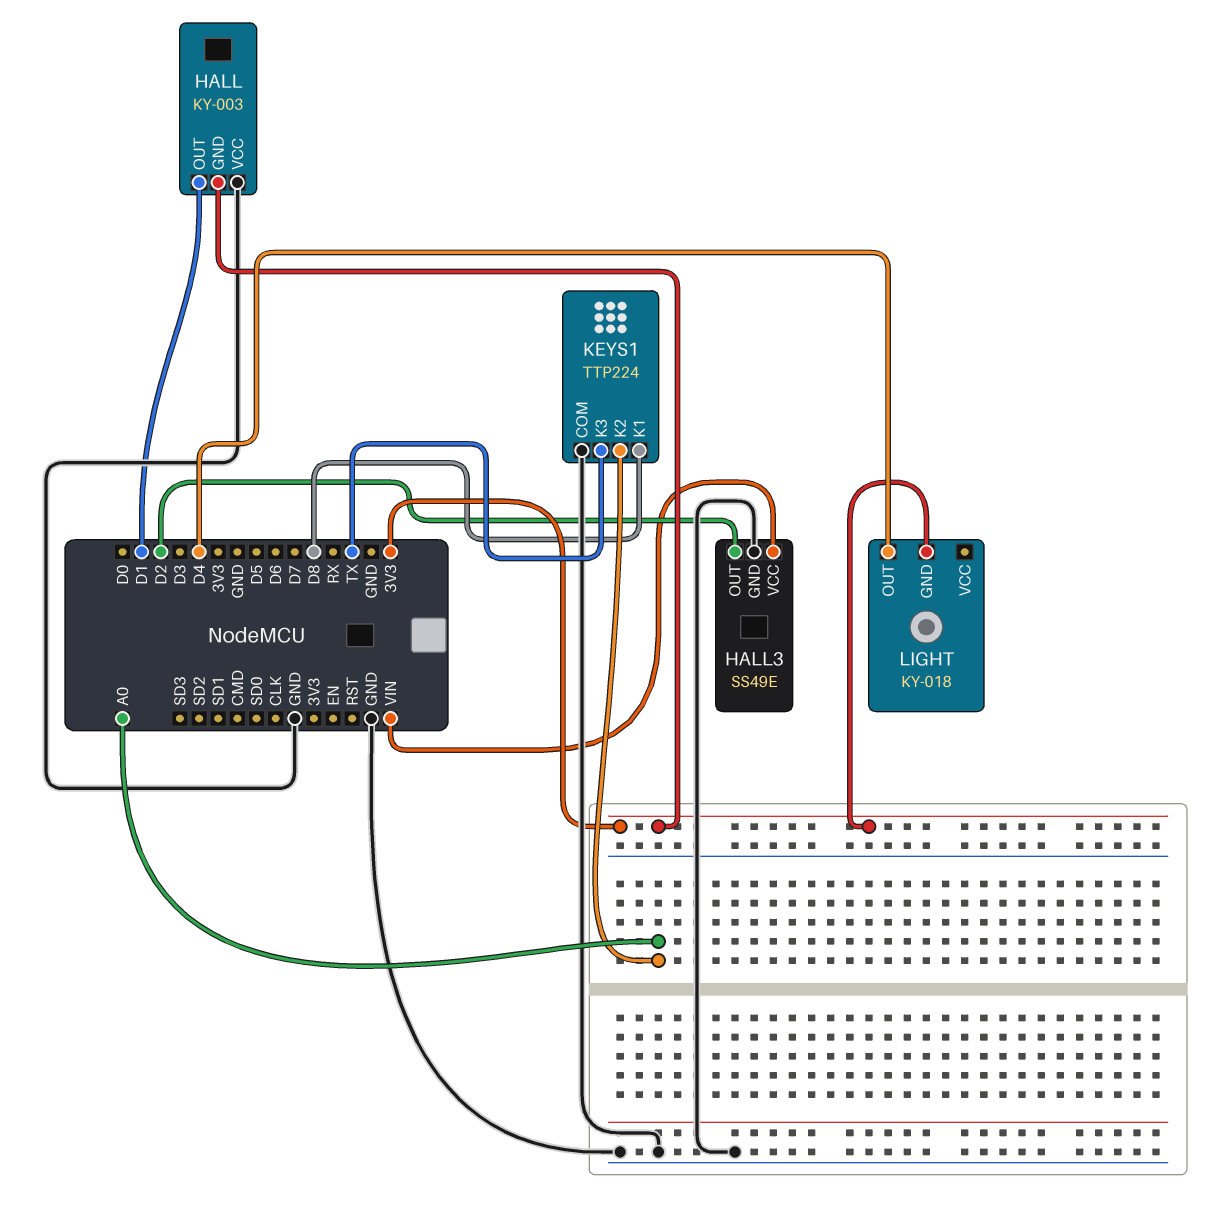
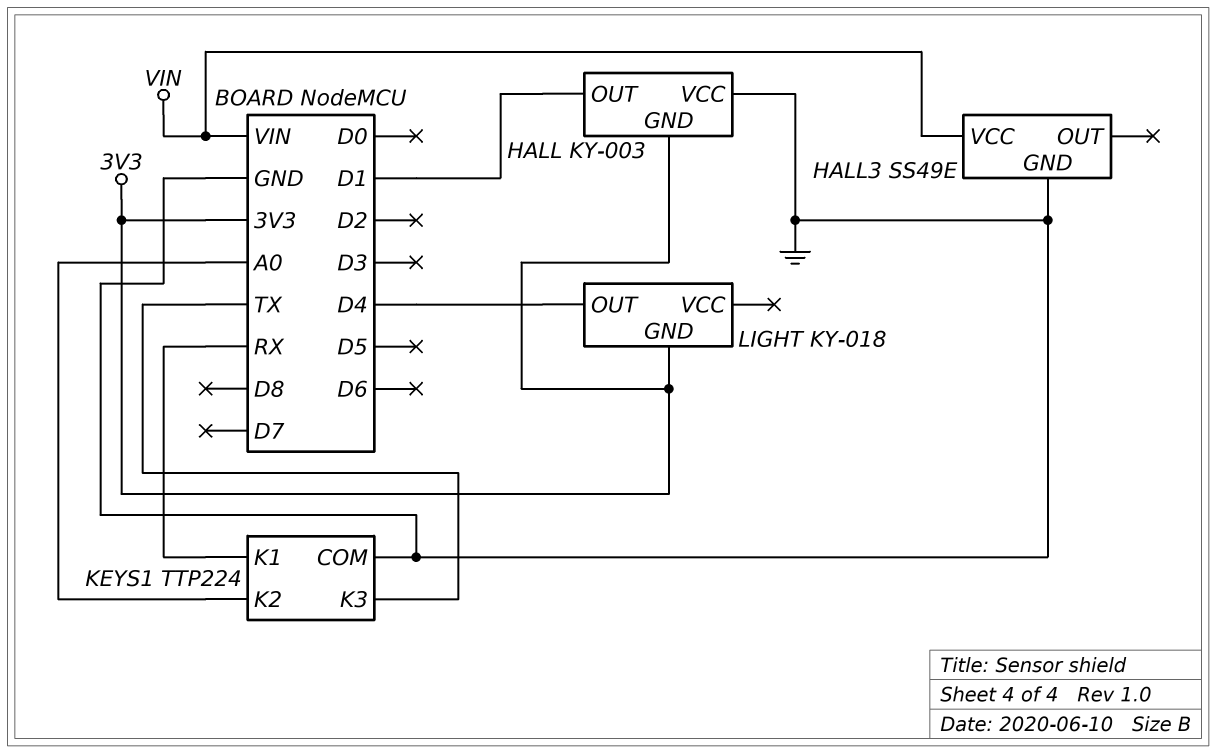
HALL3 pin OUT: D2 -> none
KEYS1 pin K1: D8 -> RX

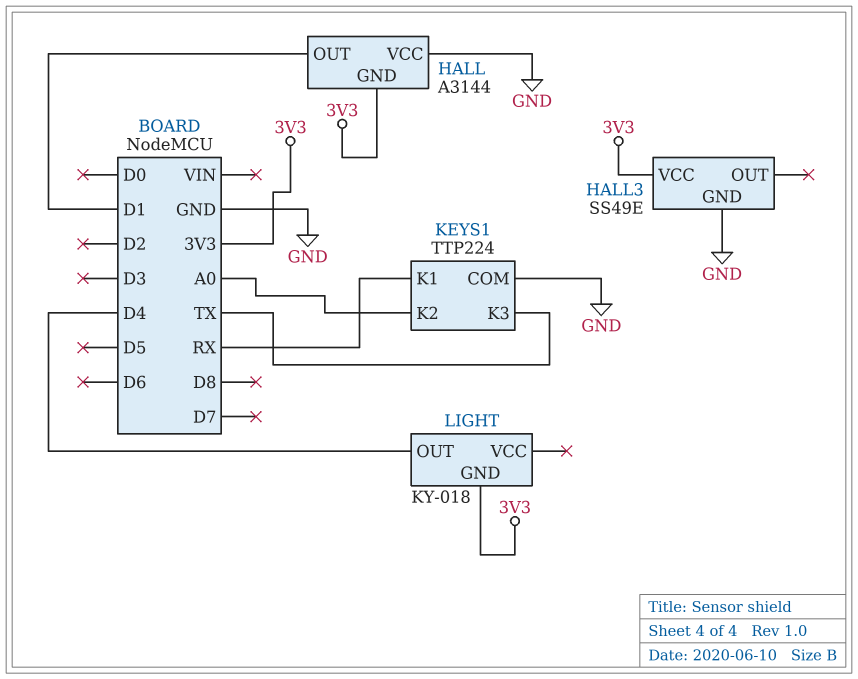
HALL: KY-003 -> A3144
HALL3 pin VCC: VIN -> 3V3

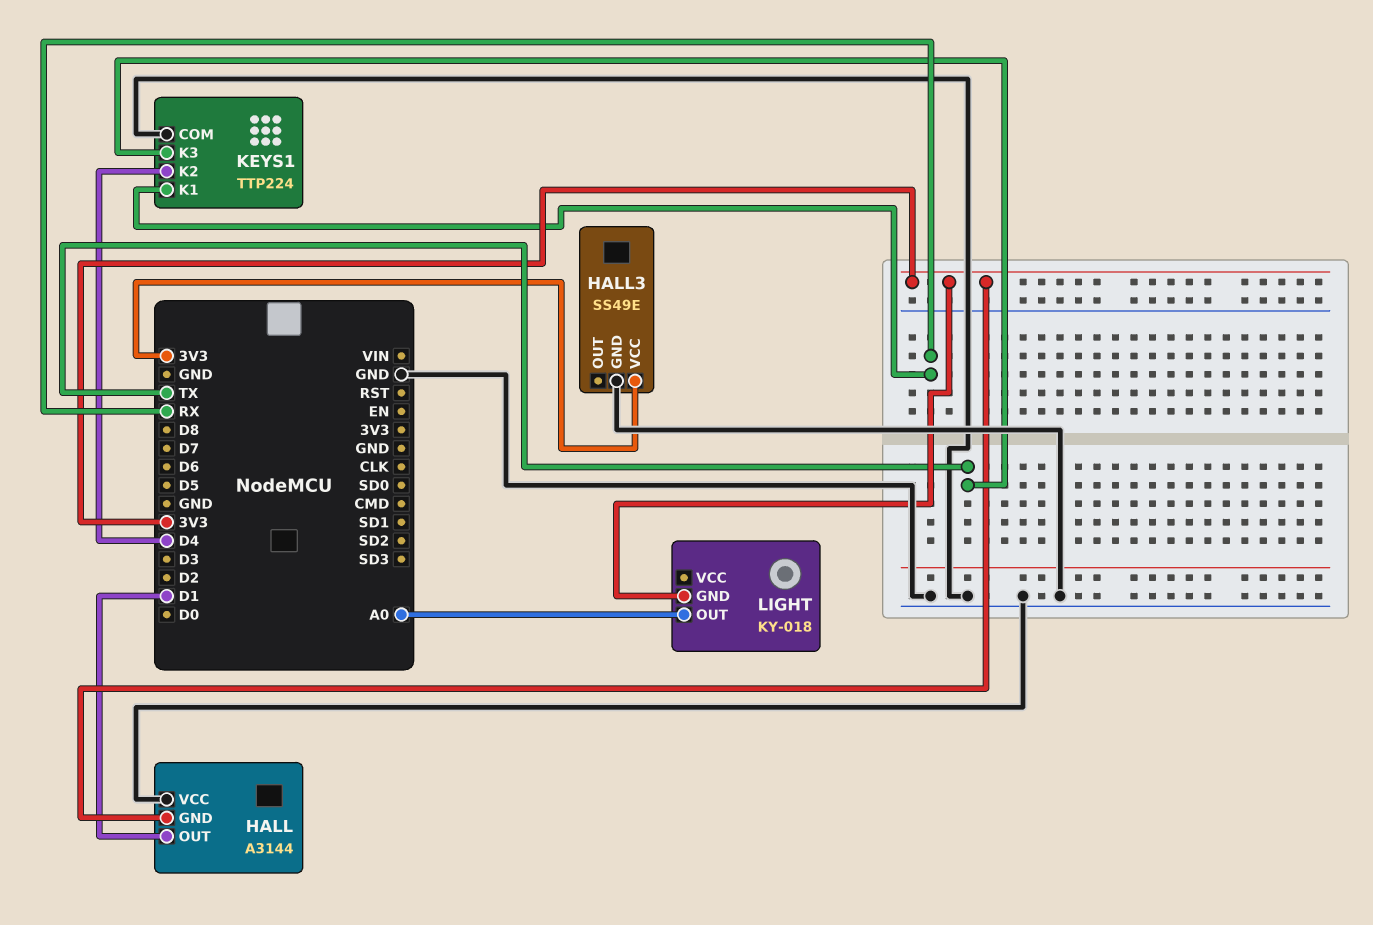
KEYS1 pin K2: A0 -> D4
LIGHT pin OUT: D4 -> A0

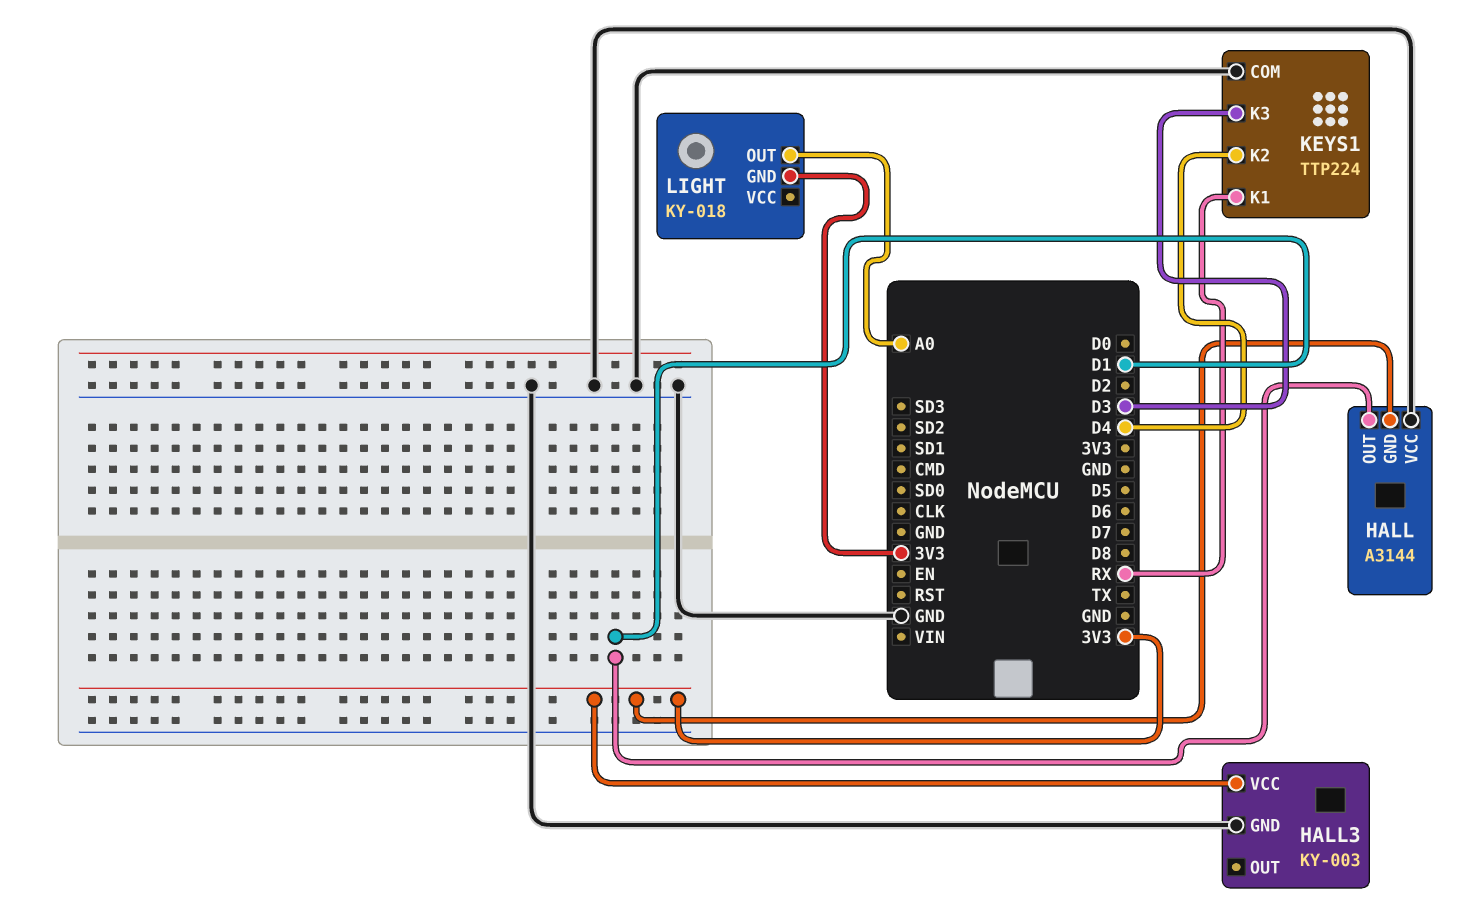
HALL3: SS49E -> KY-003
KEYS1 pin K3: TX -> D3

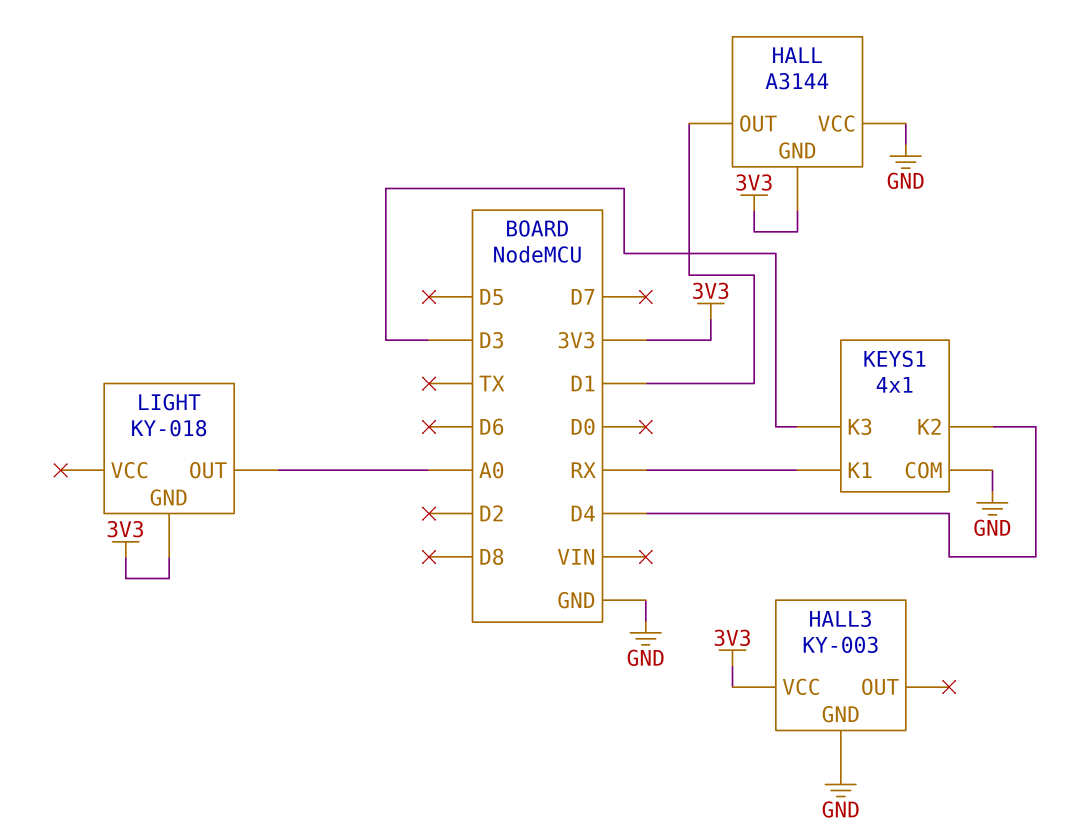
KEYS1: TTP224 -> 4x1

